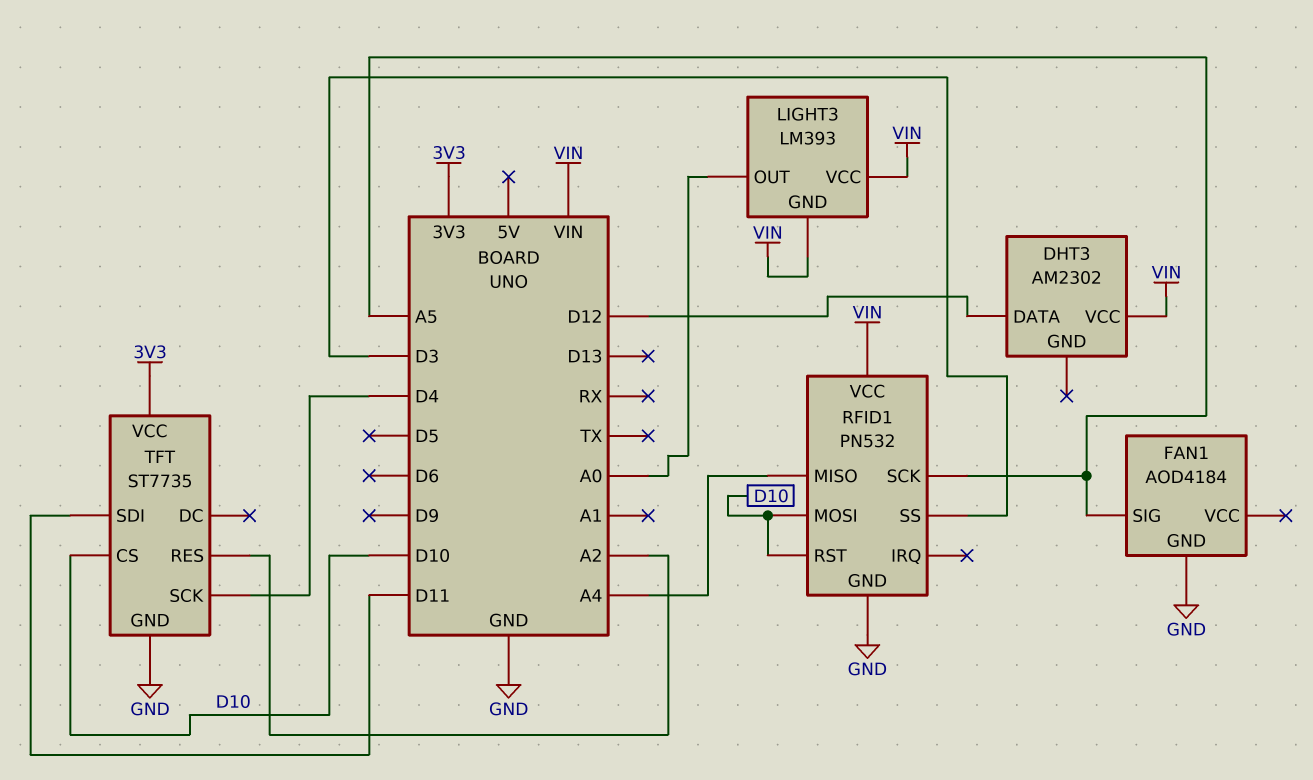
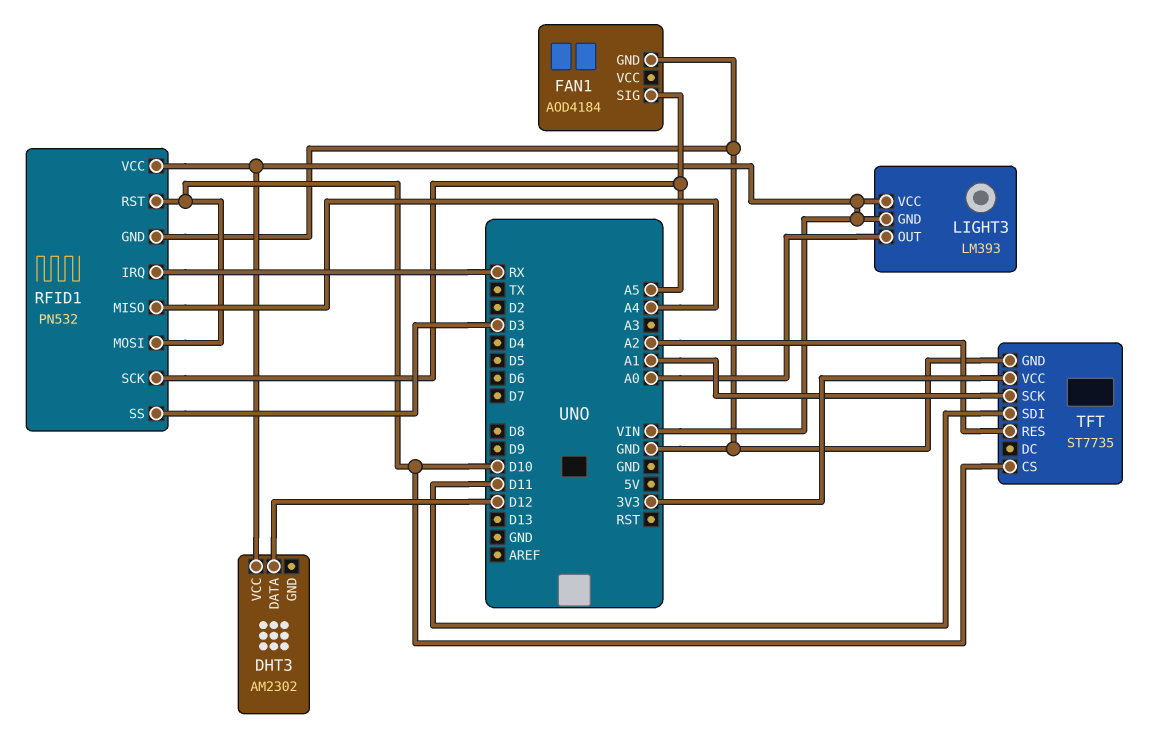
RFID1 pin IRQ: none -> RX
TFT pin SCK: D4 -> A1

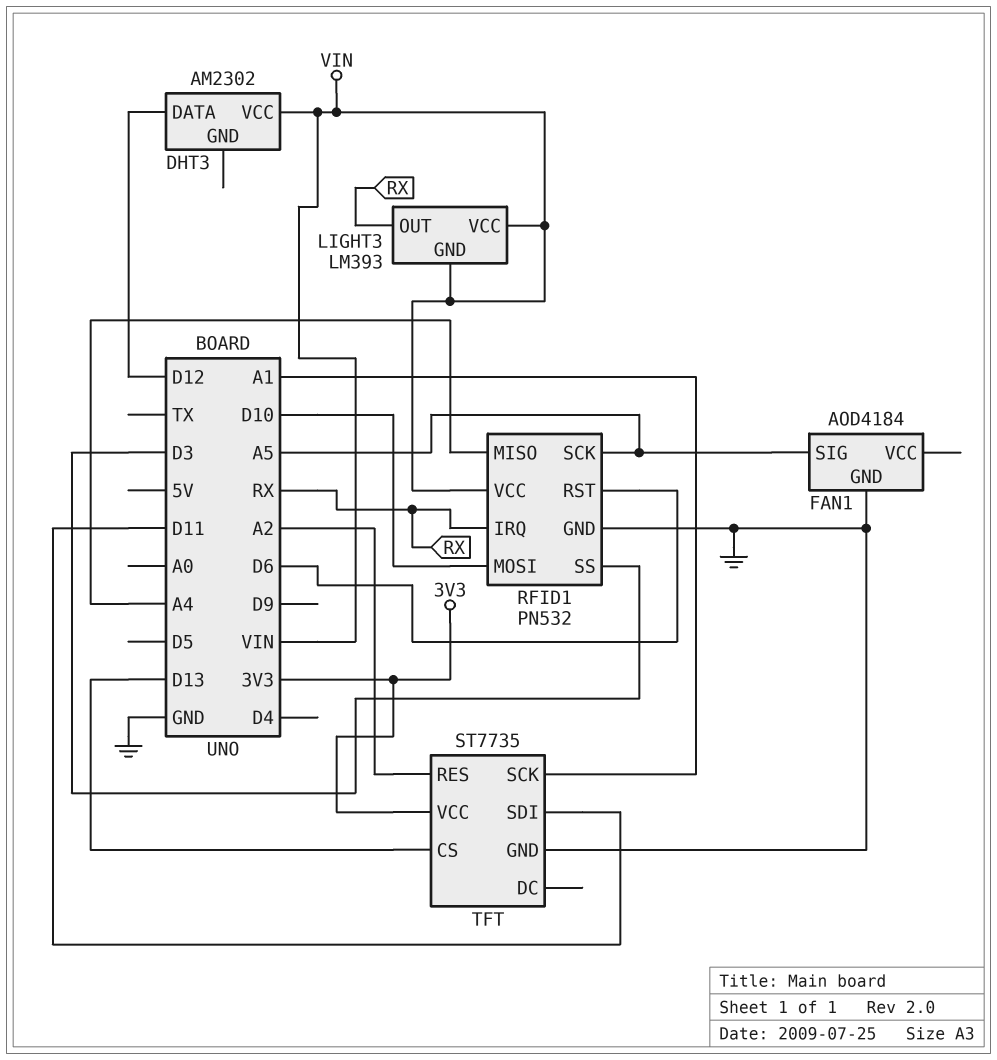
LIGHT3 pin OUT: A0 -> RX
RFID1 pin RST: D10 -> D6
TFT pin CS: D10 -> D13

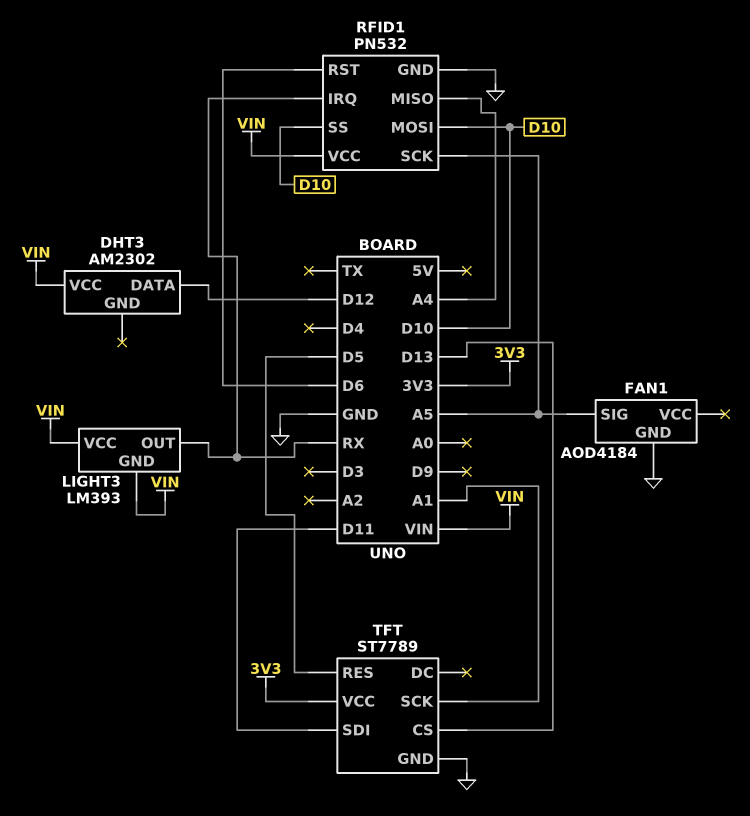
RFID1 pin SS: D3 -> D10
TFT: ST7735 -> ST7789
TFT pin RES: A2 -> D5

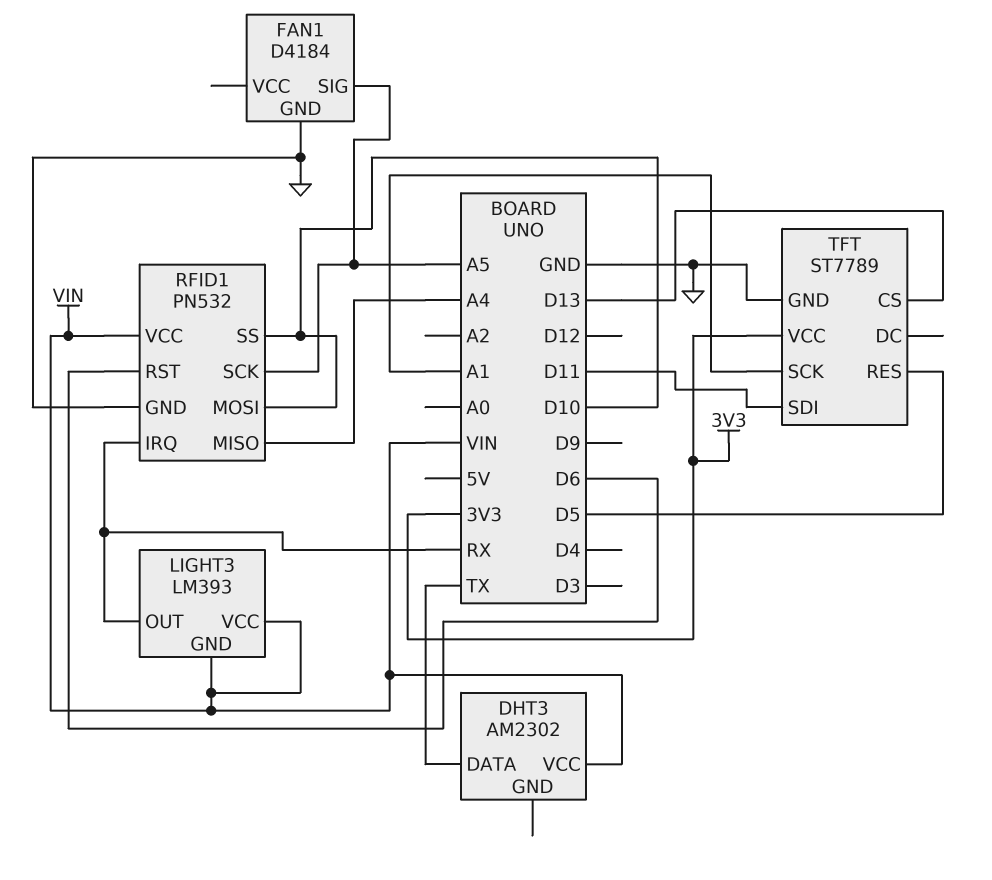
DHT3 pin DATA: D12 -> TX
FAN1: AOD4184 -> D4184

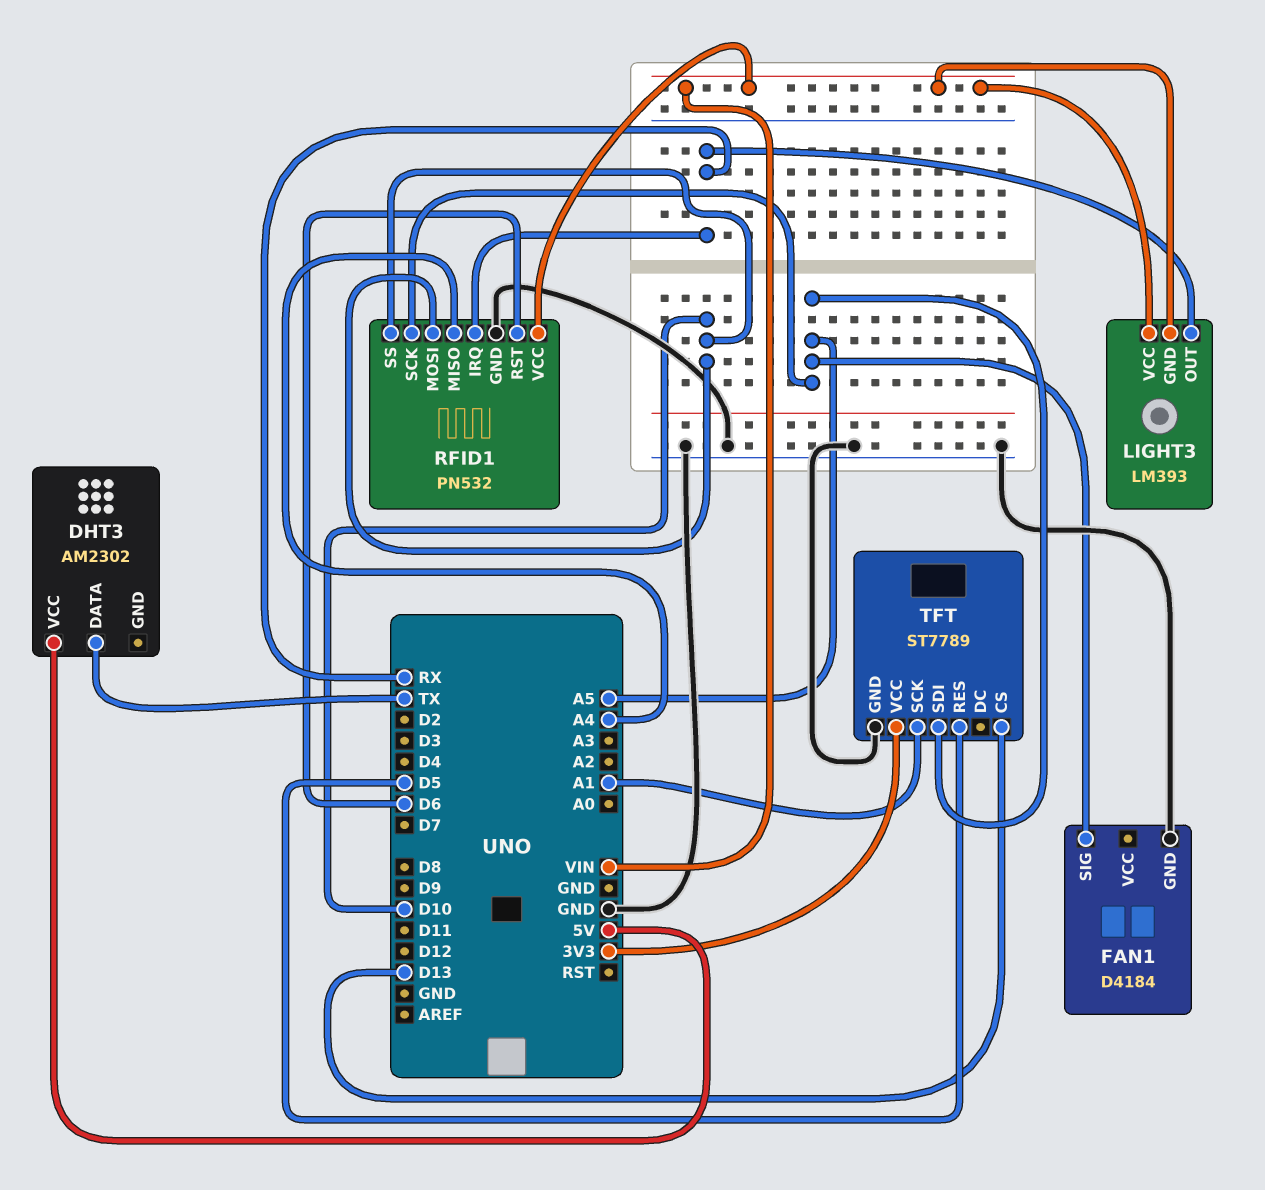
DHT3 pin VCC: VIN -> 5V
TFT pin SDI: D11 -> A5

